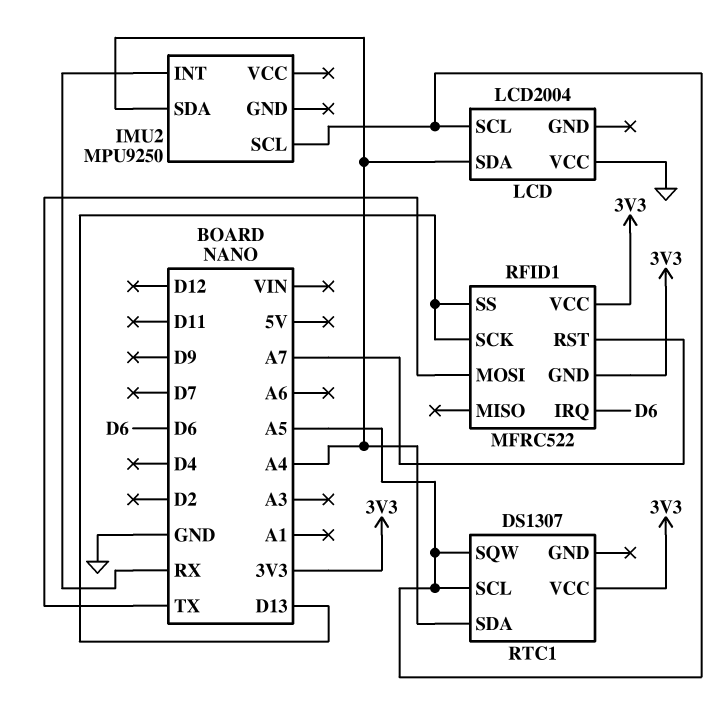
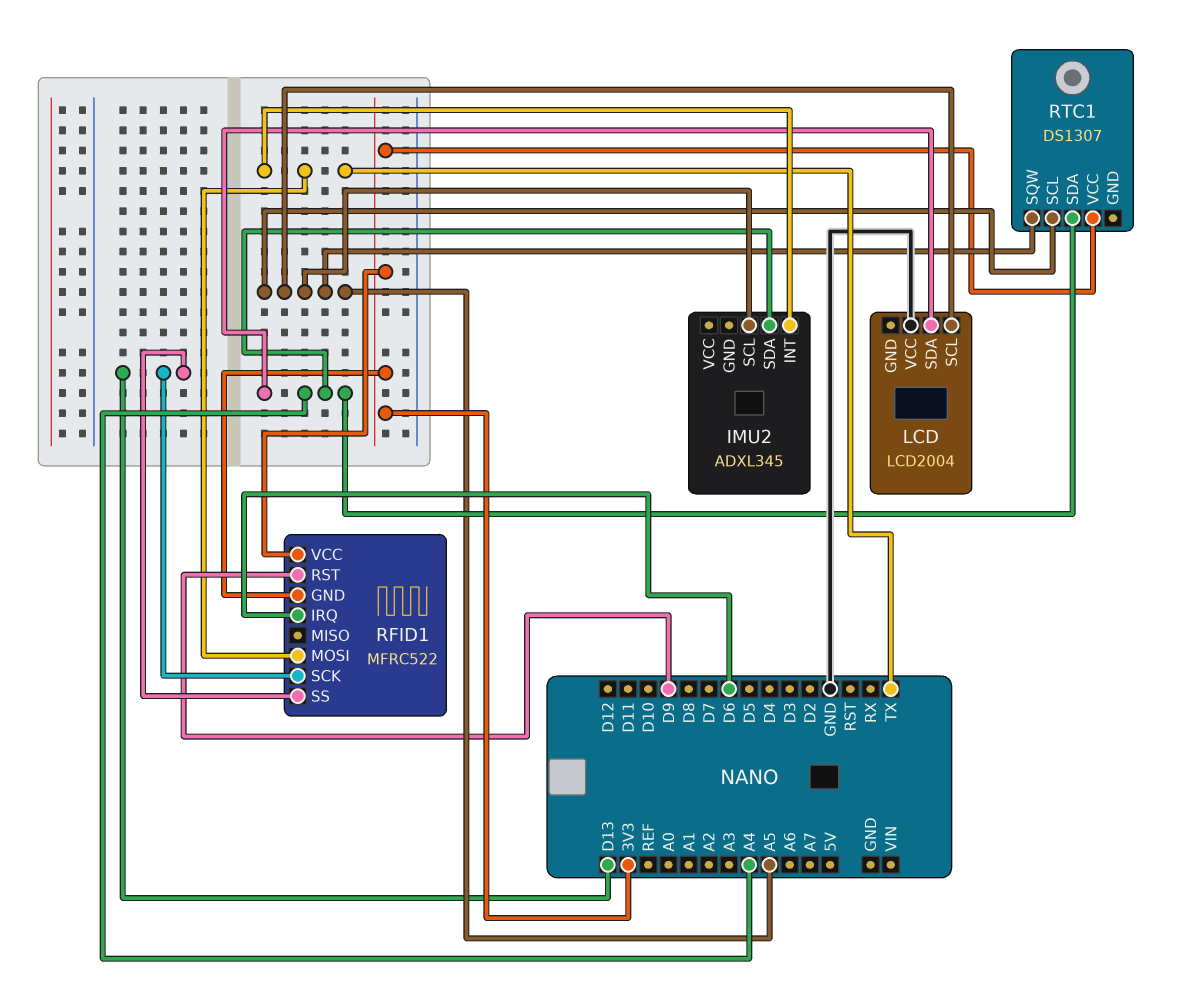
IMU2: MPU9250 -> ADXL345
IMU2 pin INT: RX -> TX
RFID1 pin RST: A7 -> D9

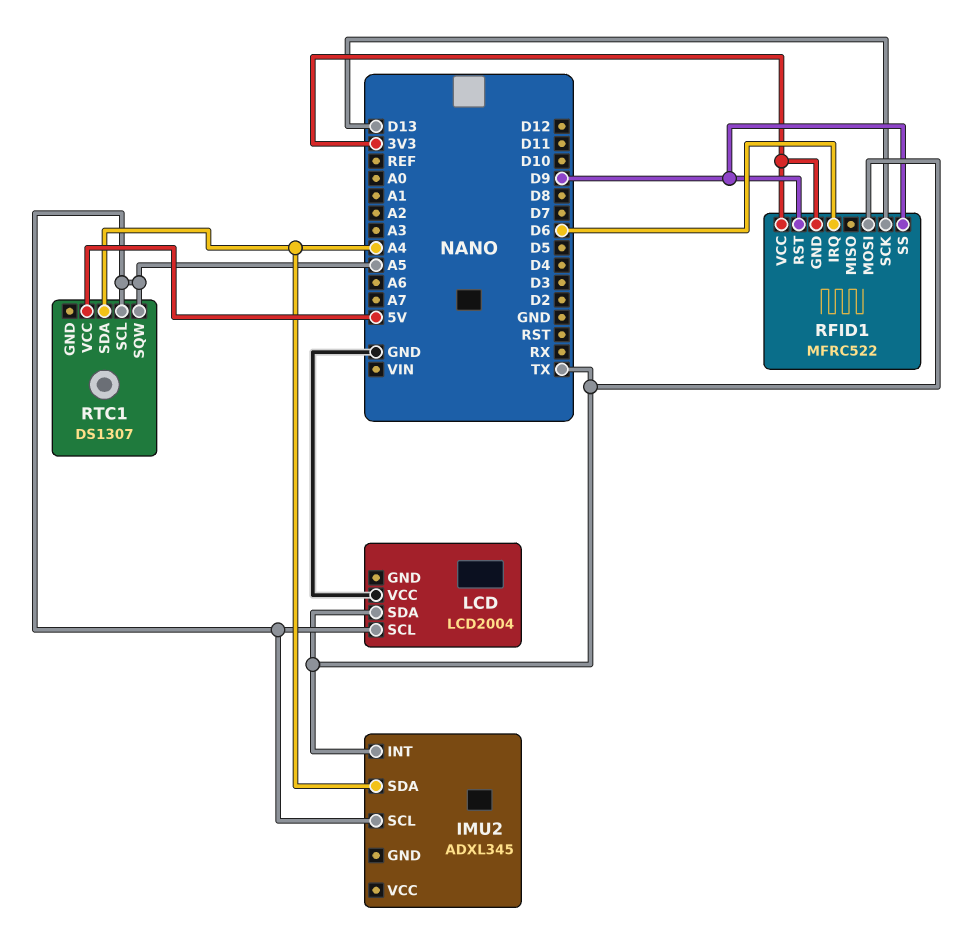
LCD pin SDA: A4 -> TX
RFID1 pin SS: D13 -> D9
RTC1 pin VCC: 3V3 -> 5V

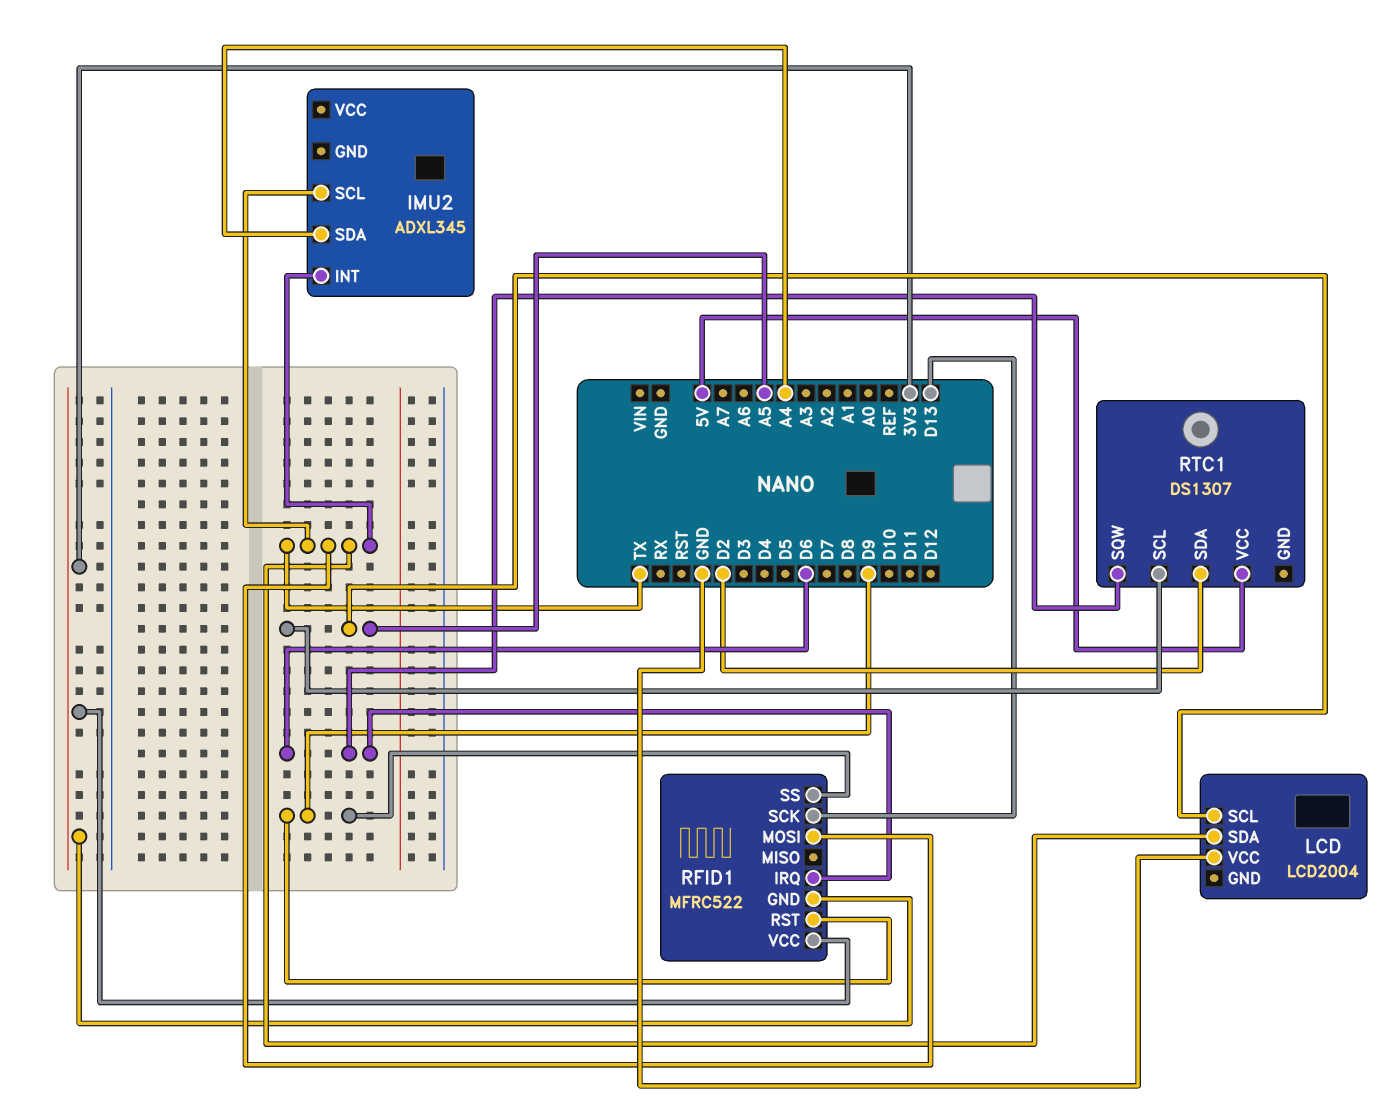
IMU2 pin SCL: A5 -> TX
RTC1 pin SDA: A4 -> D2
RTC1 pin SQW: A5 -> D6

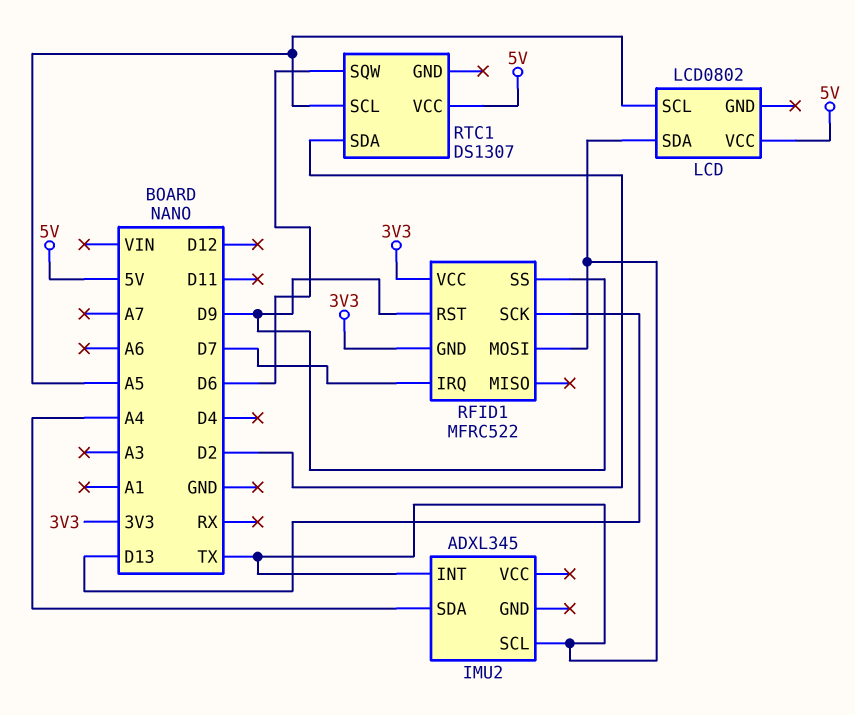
LCD: LCD2004 -> LCD0802
LCD pin VCC: GND -> 5V
RFID1 pin IRQ: D6 -> D7

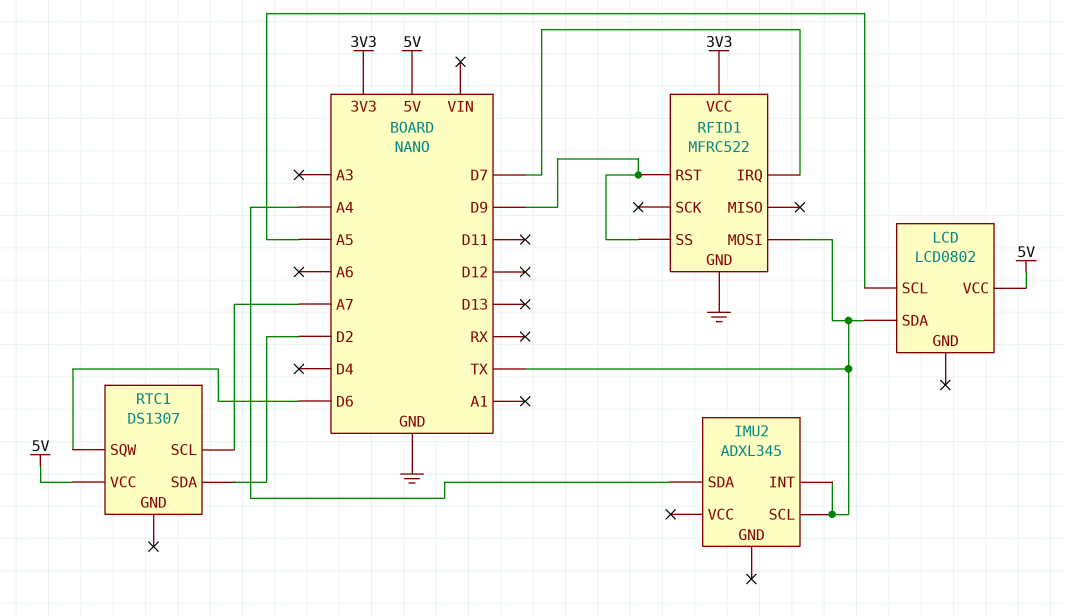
RFID1 pin GND: 3V3 -> GND
RFID1 pin SCK: D13 -> none
RTC1 pin SCL: A5 -> A7

